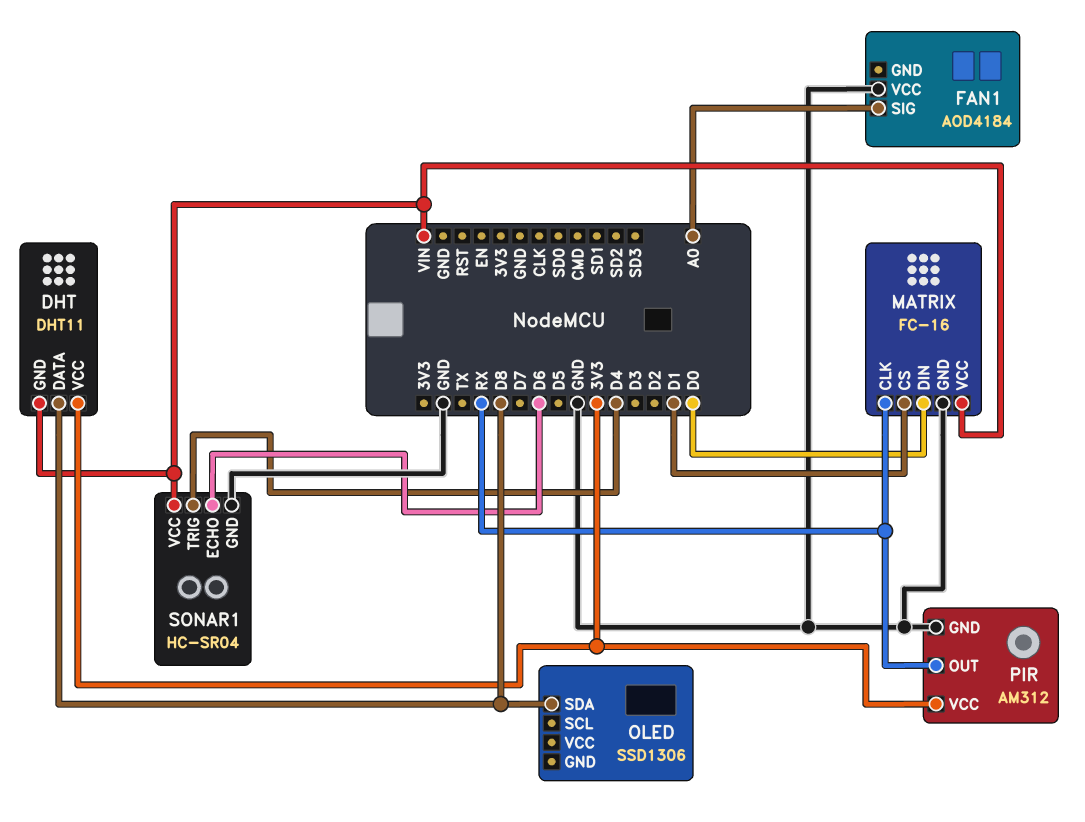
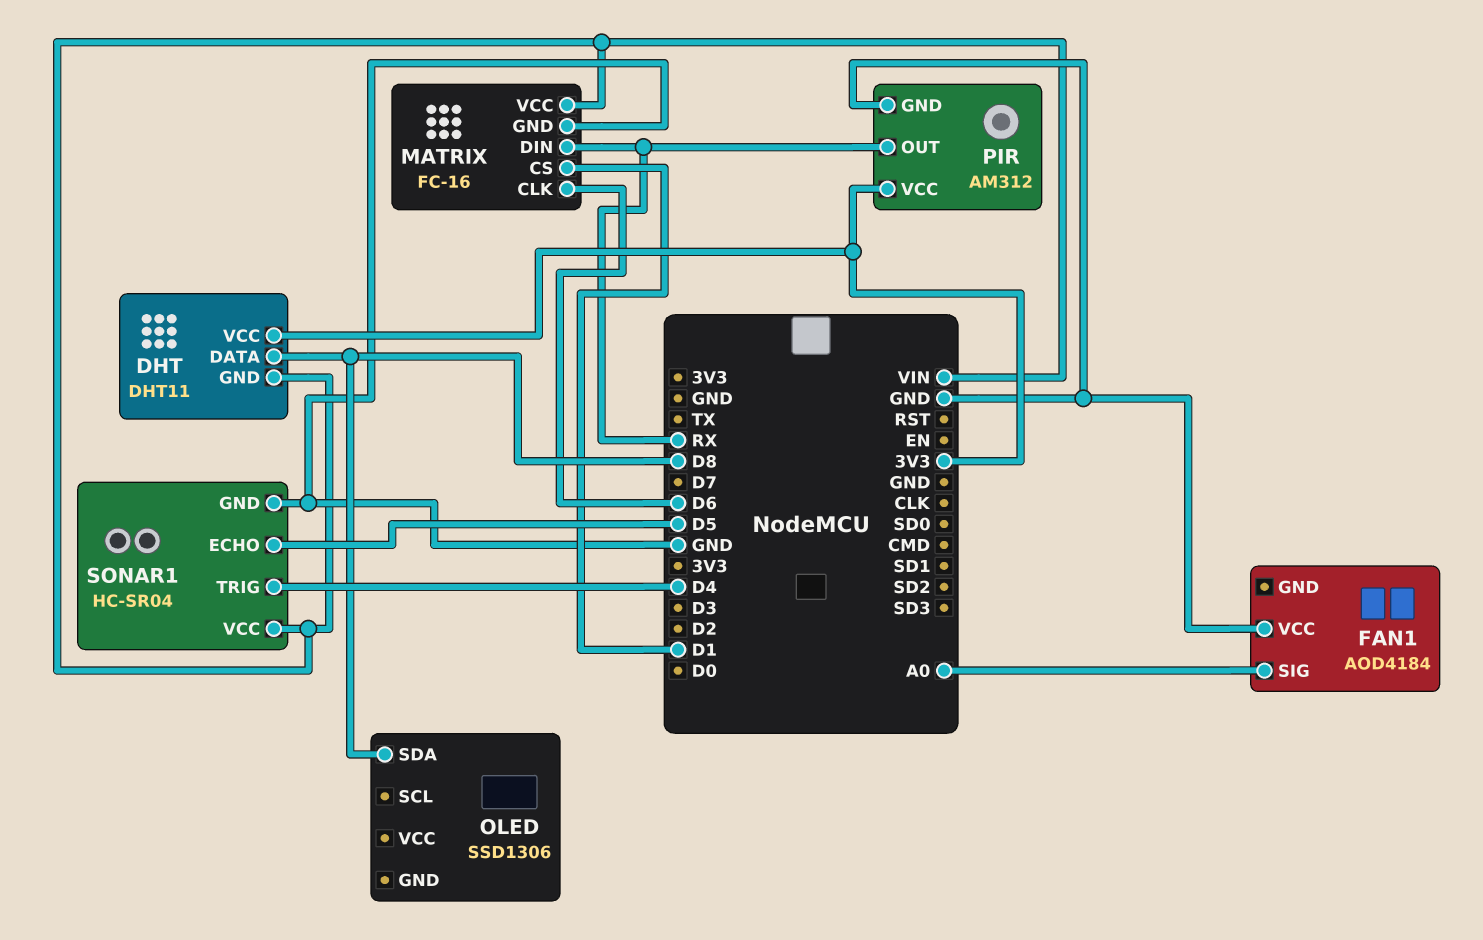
MATRIX pin CLK: RX -> D6
MATRIX pin DIN: D0 -> RX
SONAR1 pin ECHO: D6 -> D5

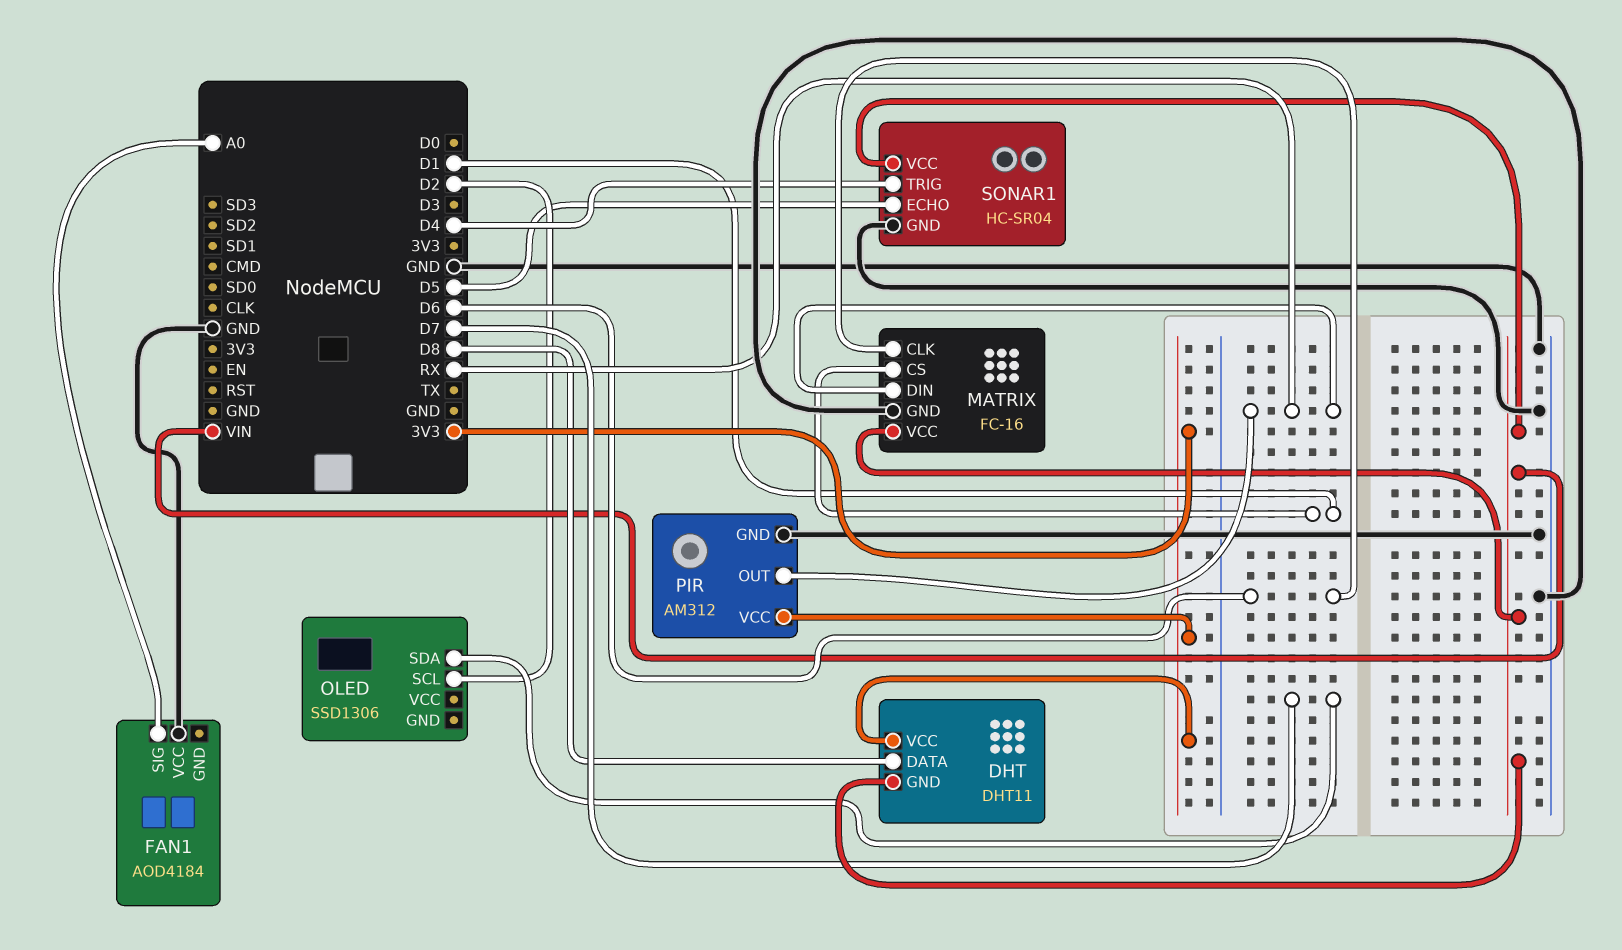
OLED pin SCL: none -> D2
OLED pin SDA: D8 -> D7

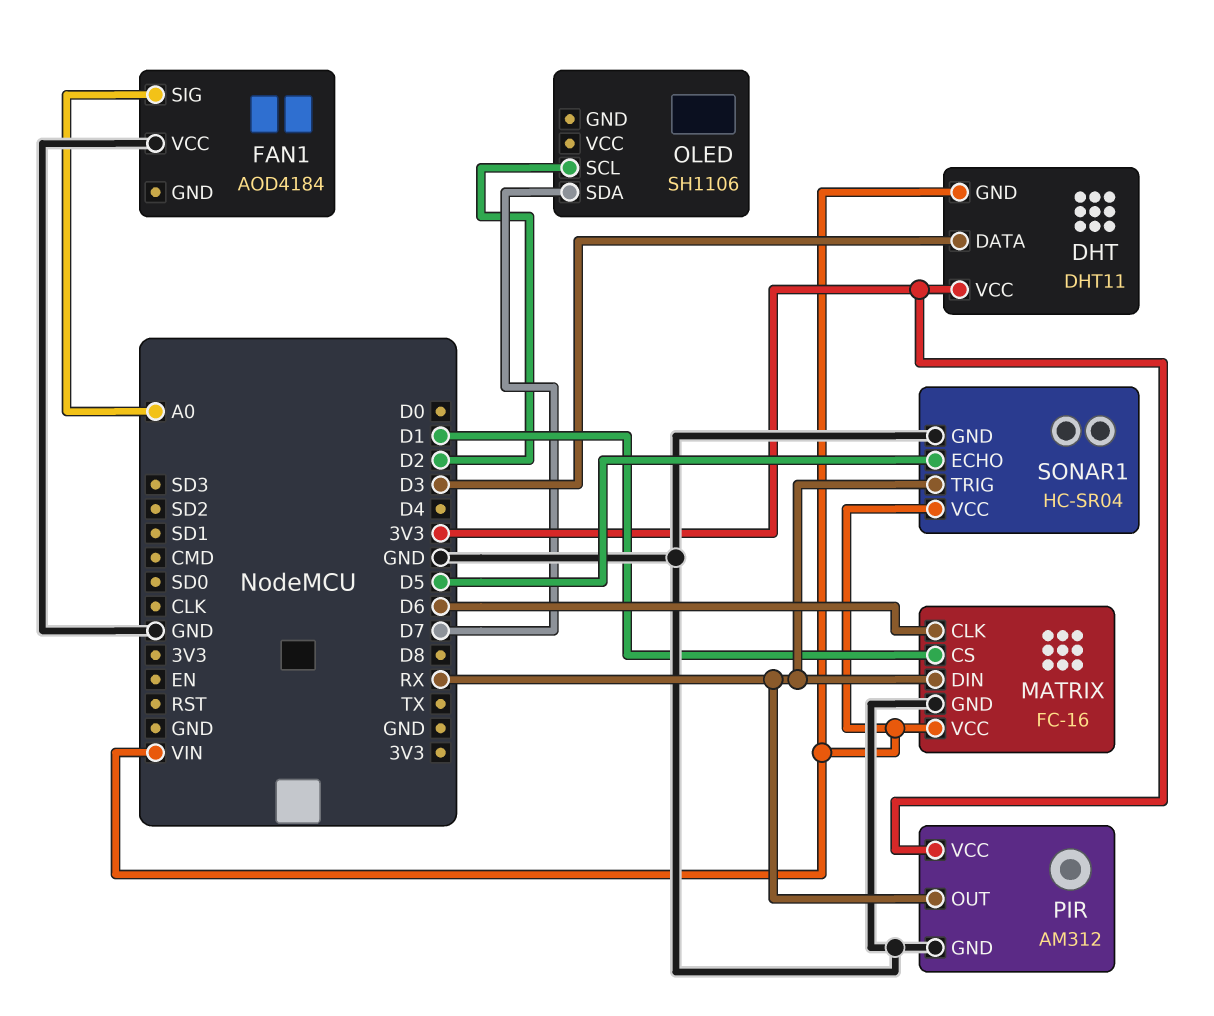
DHT pin DATA: D8 -> D3
OLED: SSD1306 -> SH1106
SONAR1 pin TRIG: D4 -> RX

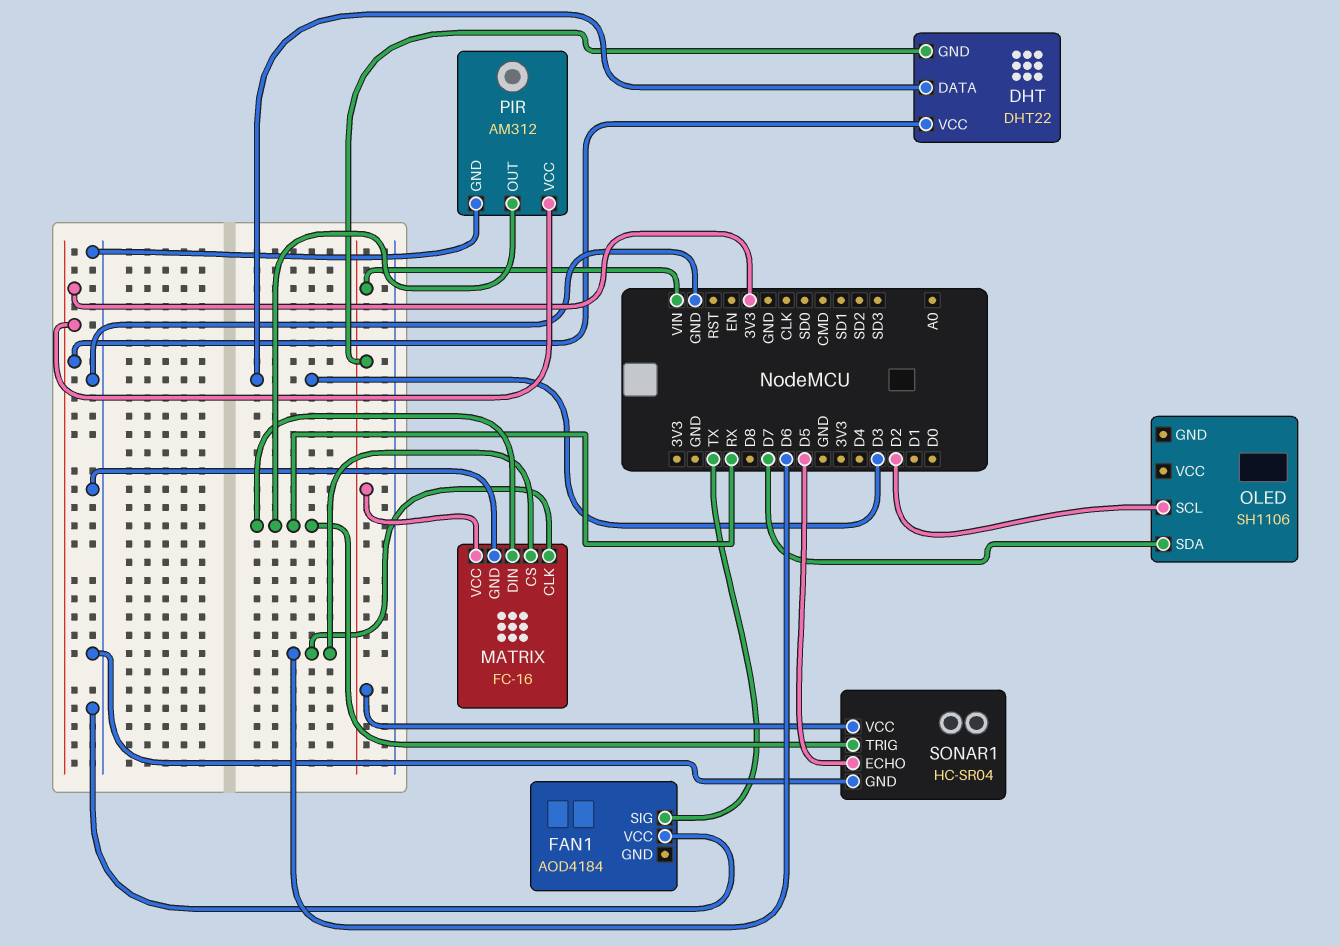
DHT: DHT11 -> DHT22
FAN1 pin SIG: A0 -> TX
MATRIX pin CS: D1 -> D6

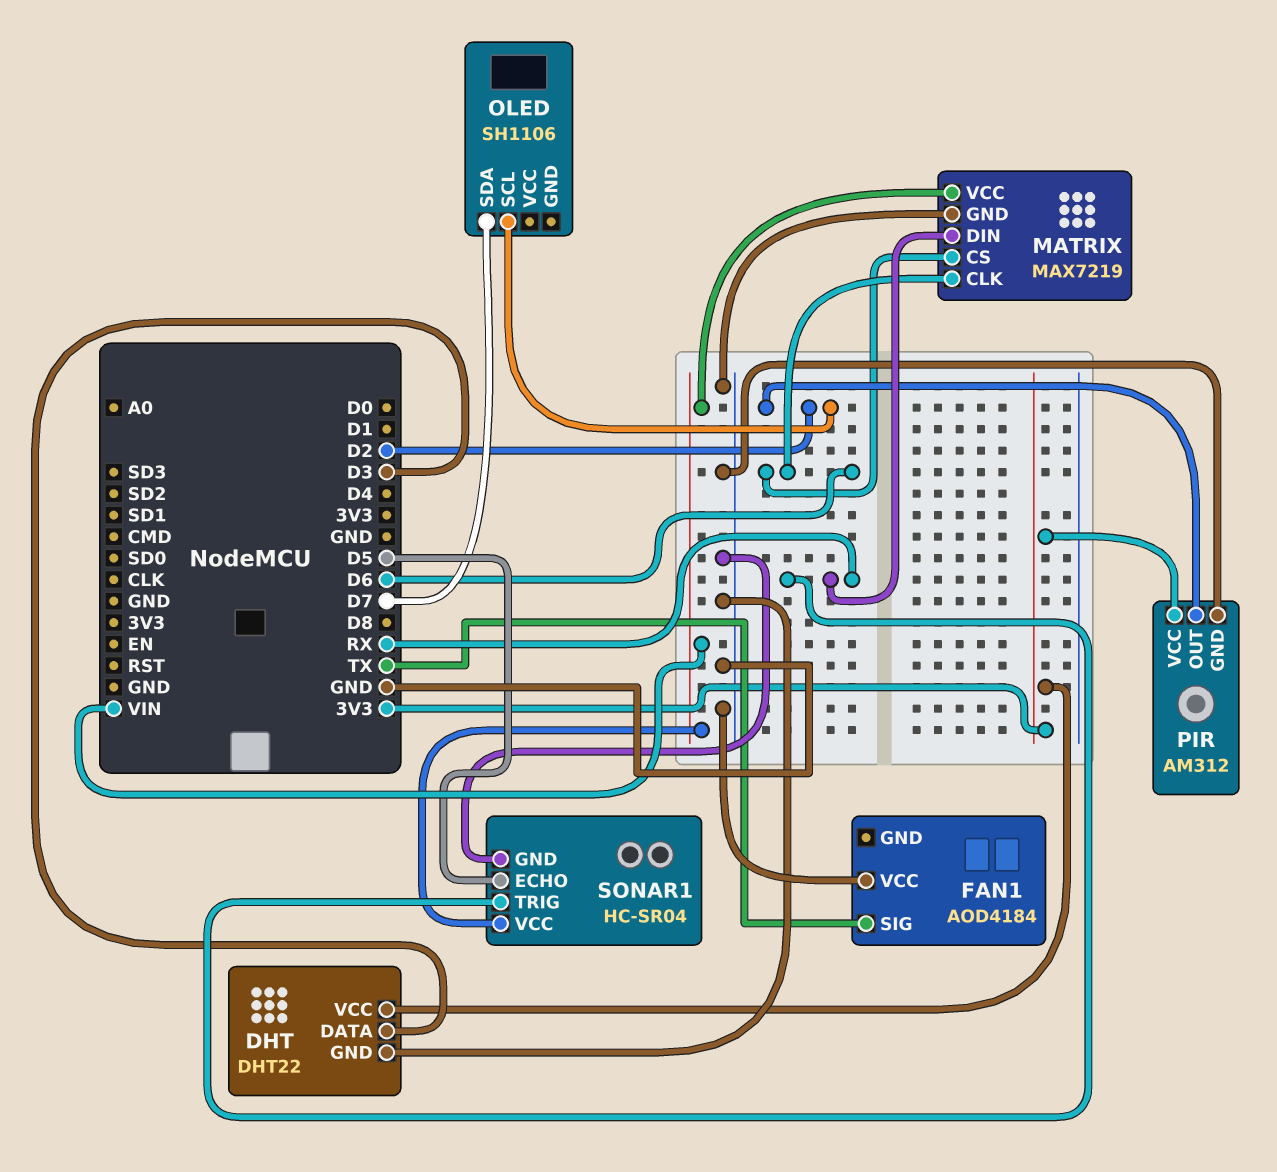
DHT pin GND: VIN -> GND
MATRIX: FC-16 -> MAX7219
PIR pin OUT: RX -> D2

